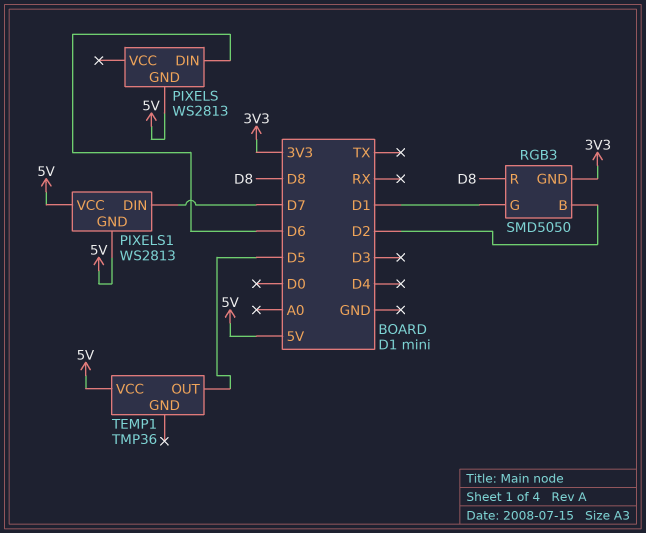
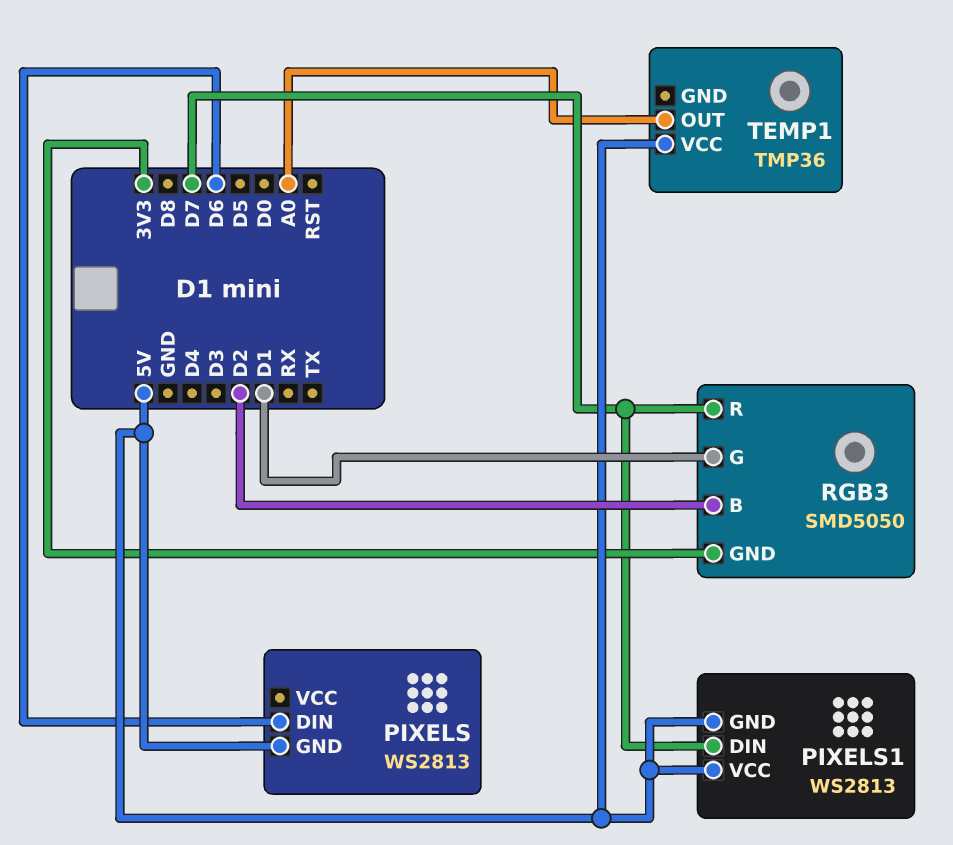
RGB3 pin R: D8 -> D7
TEMP1 pin OUT: D5 -> A0

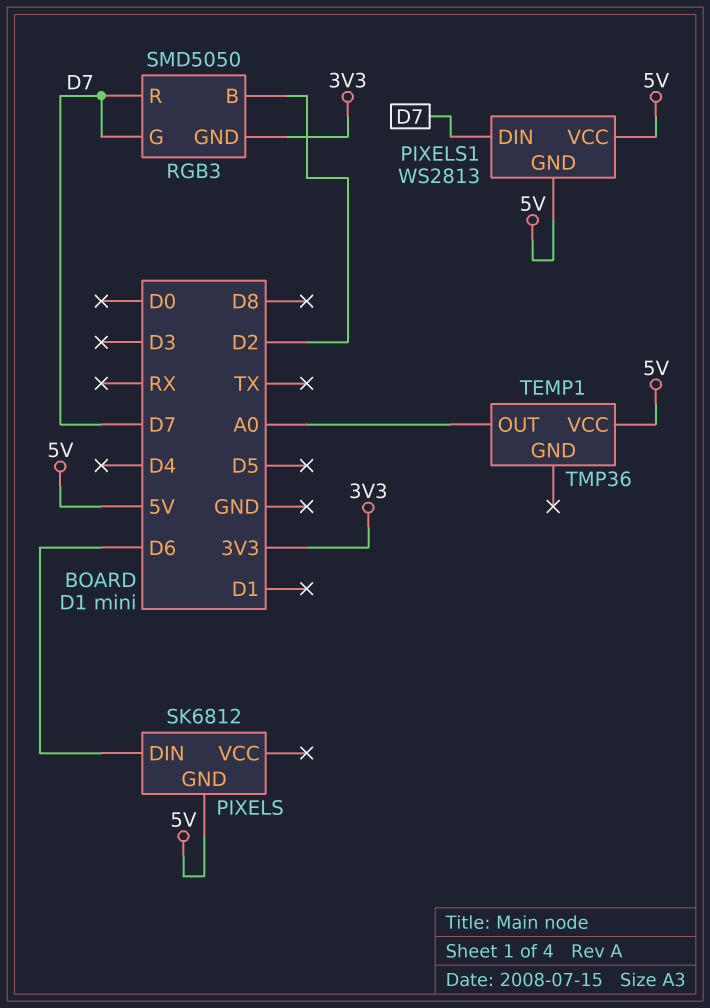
PIXELS: WS2813 -> SK6812
RGB3 pin G: D1 -> D7

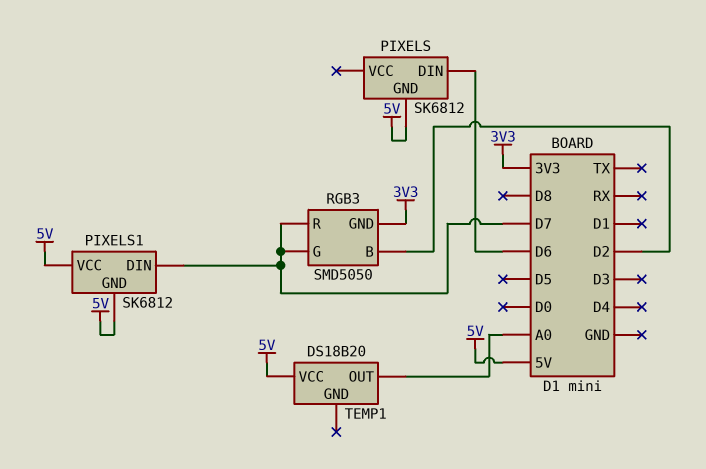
PIXELS1: WS2813 -> SK6812
TEMP1: TMP36 -> DS18B20

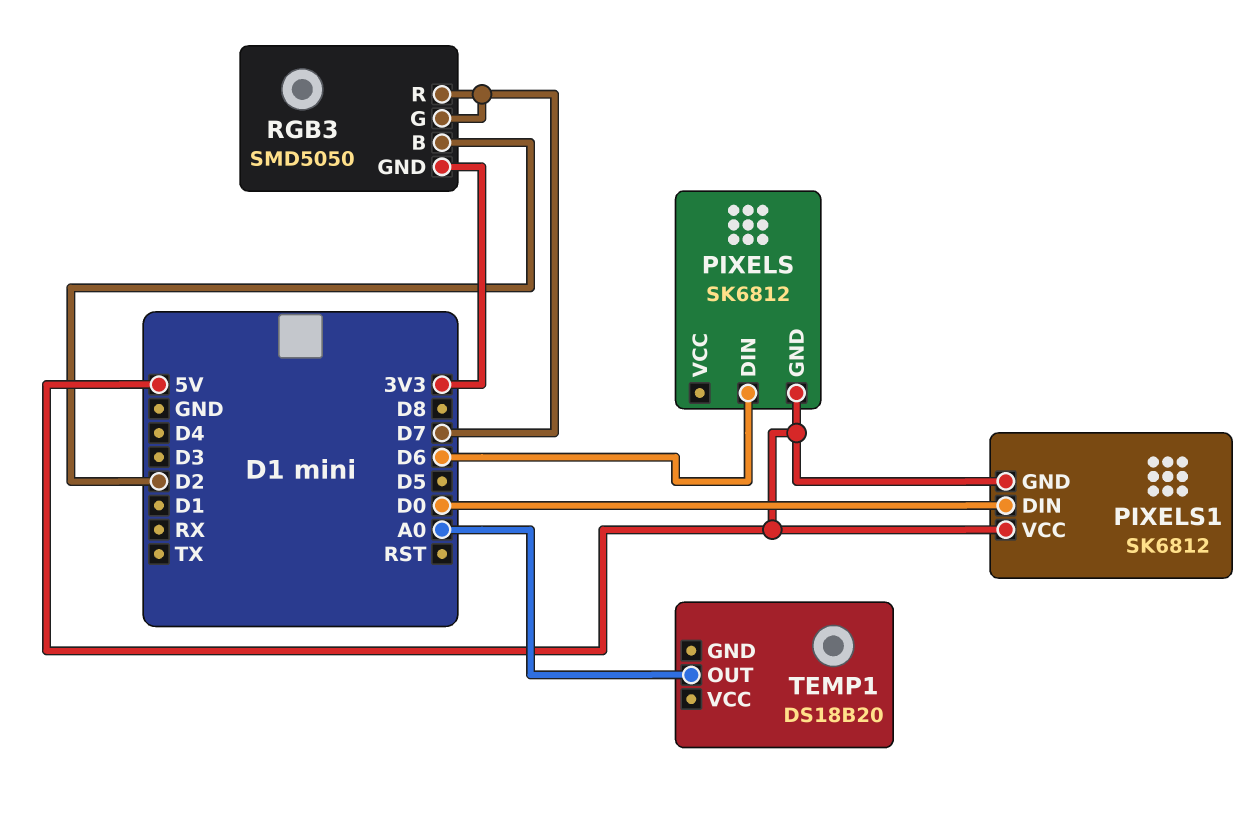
PIXELS1 pin DIN: D7 -> D0
TEMP1 pin VCC: 5V -> none

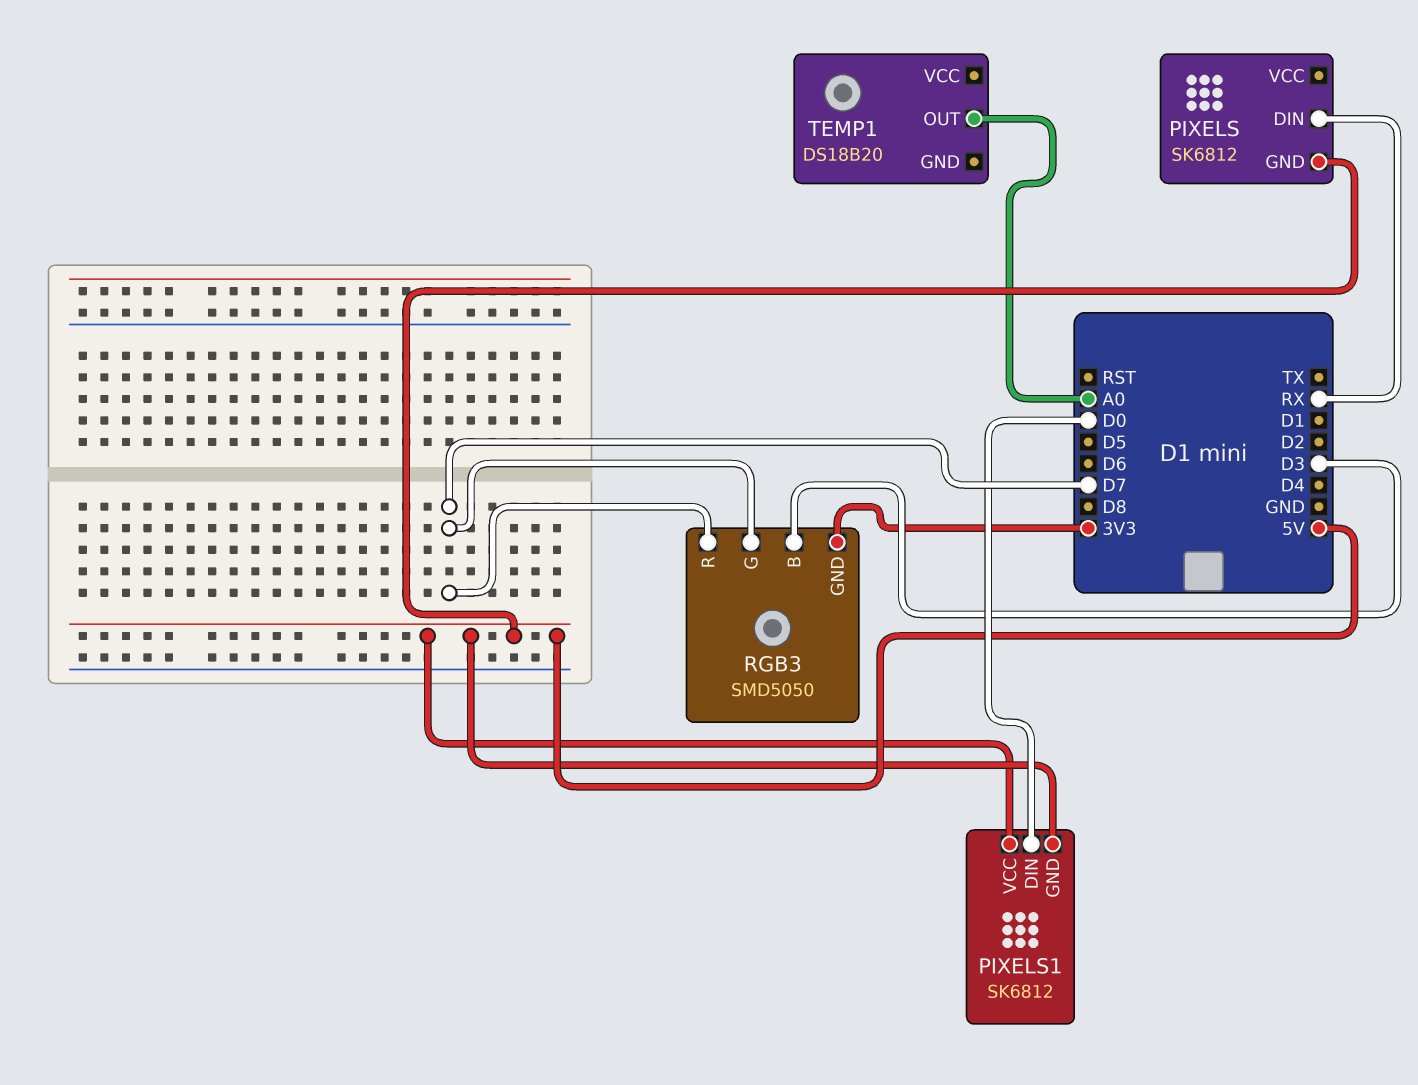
PIXELS pin DIN: D6 -> RX
RGB3 pin B: D2 -> D3

